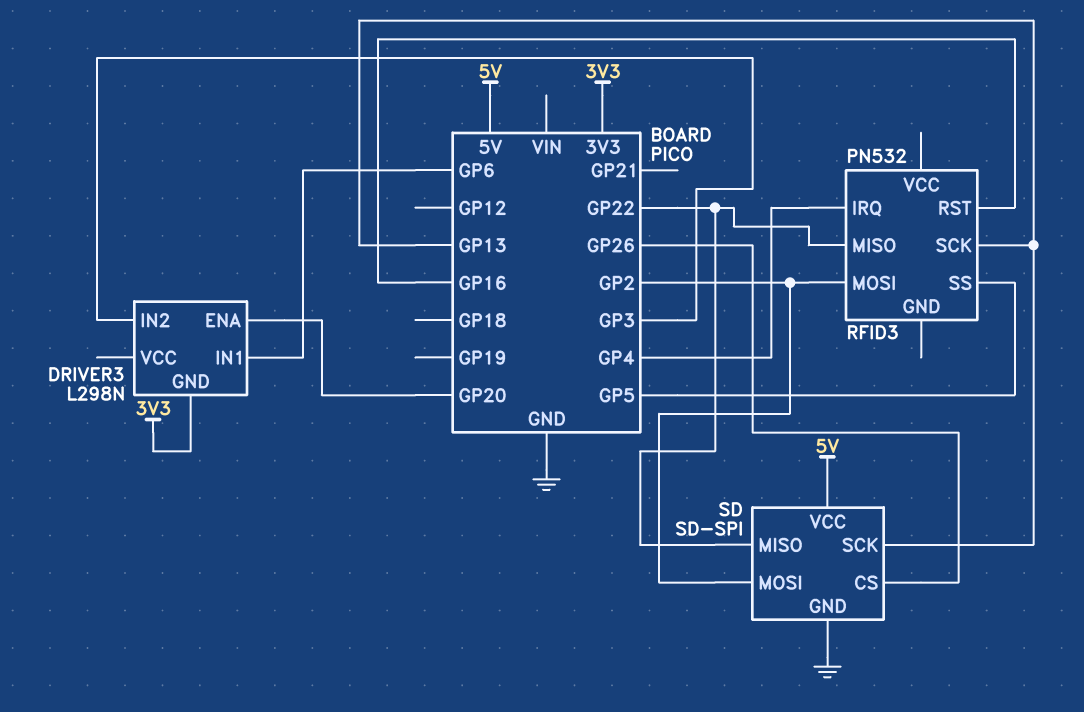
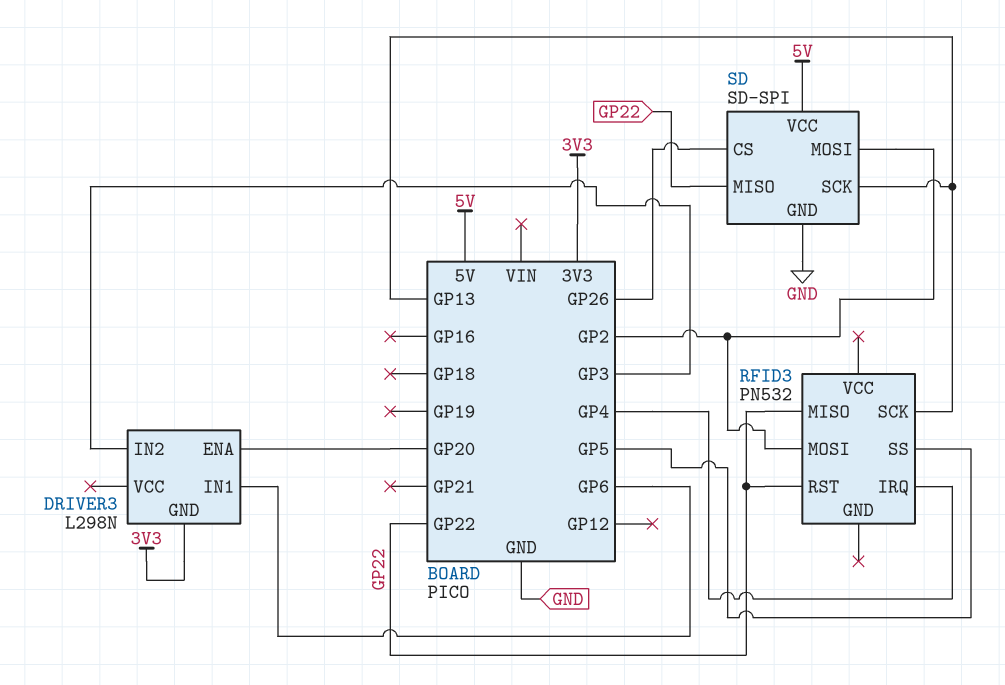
RFID3 pin RST: GP16 -> GP22

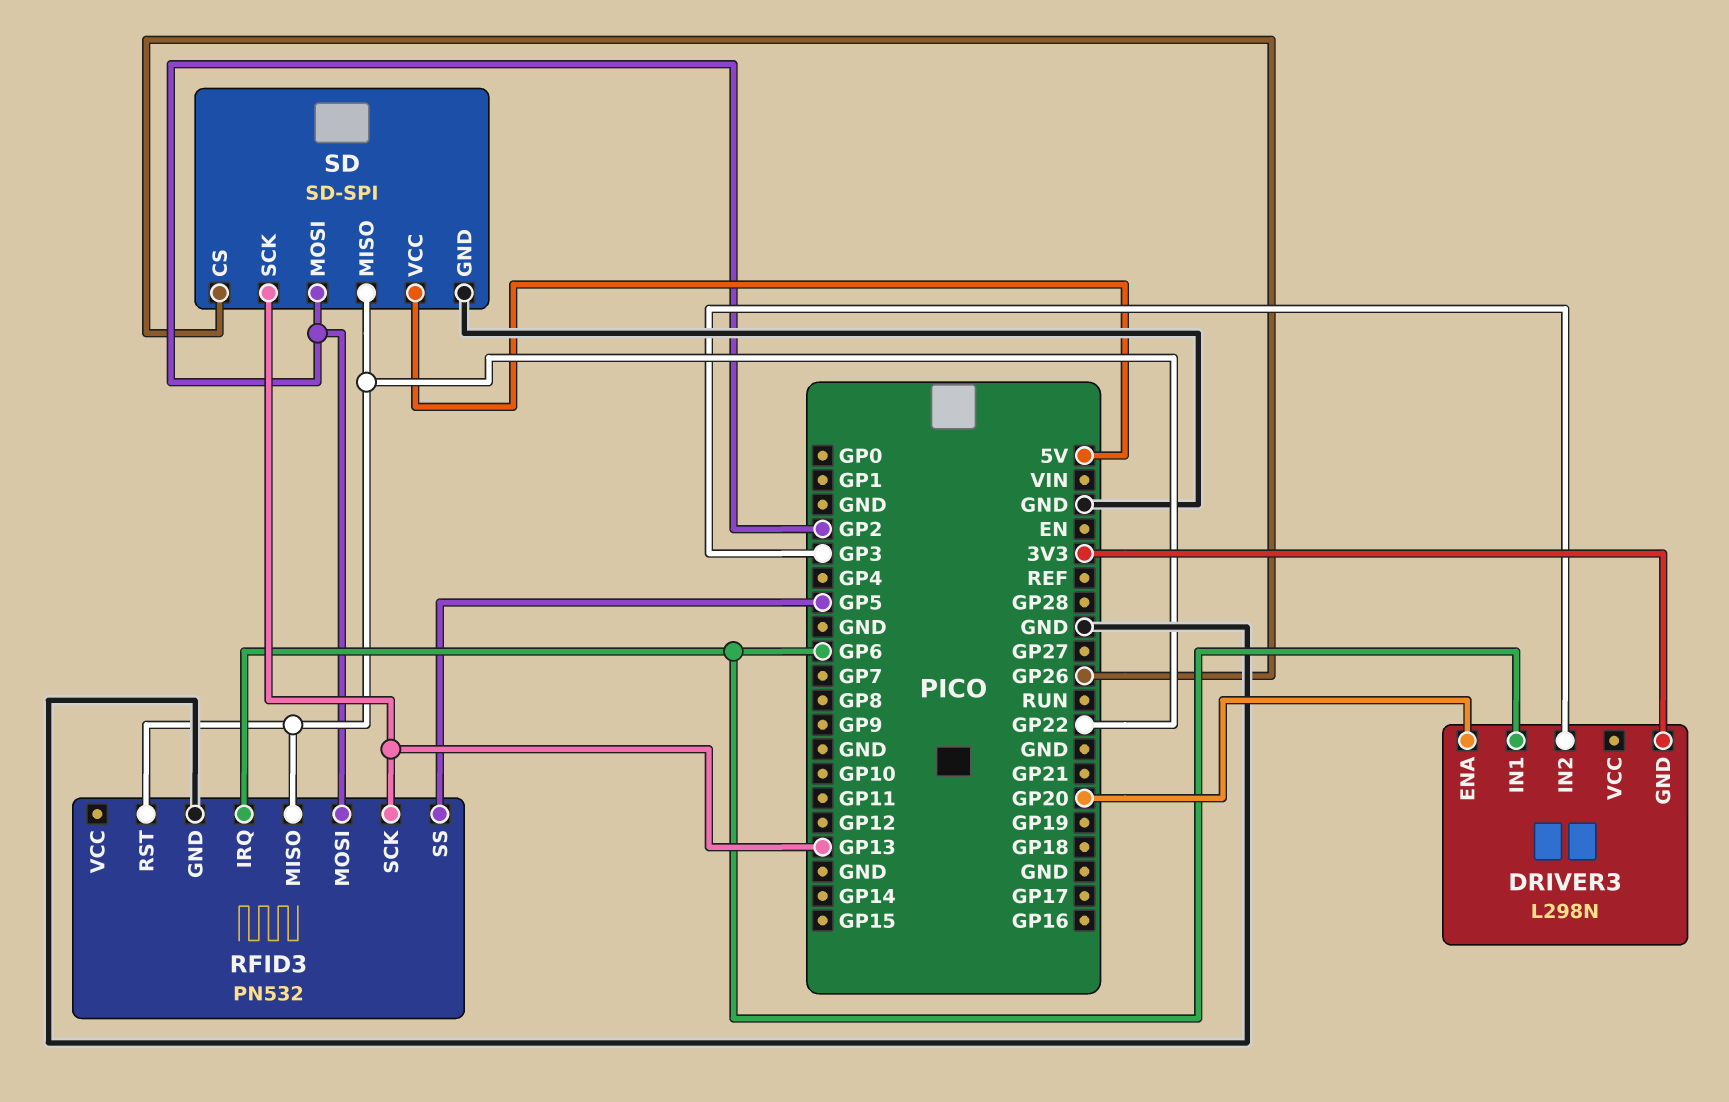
RFID3 pin GND: none -> GND
RFID3 pin IRQ: GP4 -> GP6

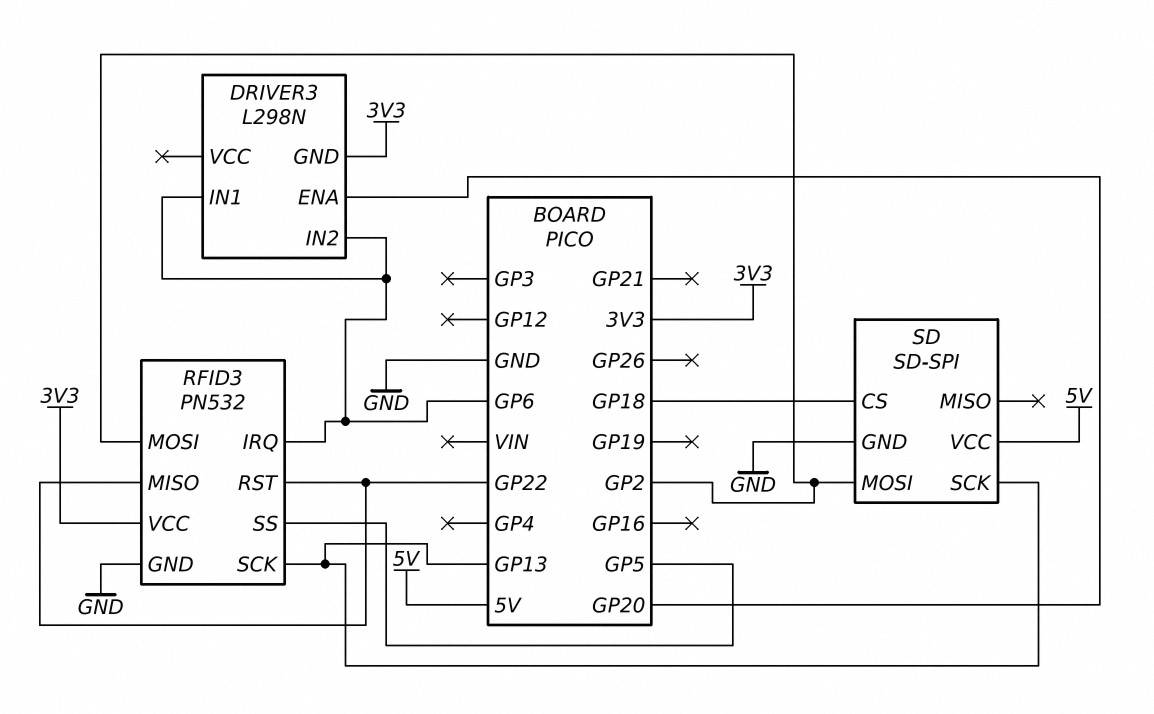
DRIVER3 pin IN2: GP3 -> GP6
RFID3 pin VCC: none -> 3V3
SD pin CS: GP26 -> GP18
SD pin MISO: GP22 -> none

